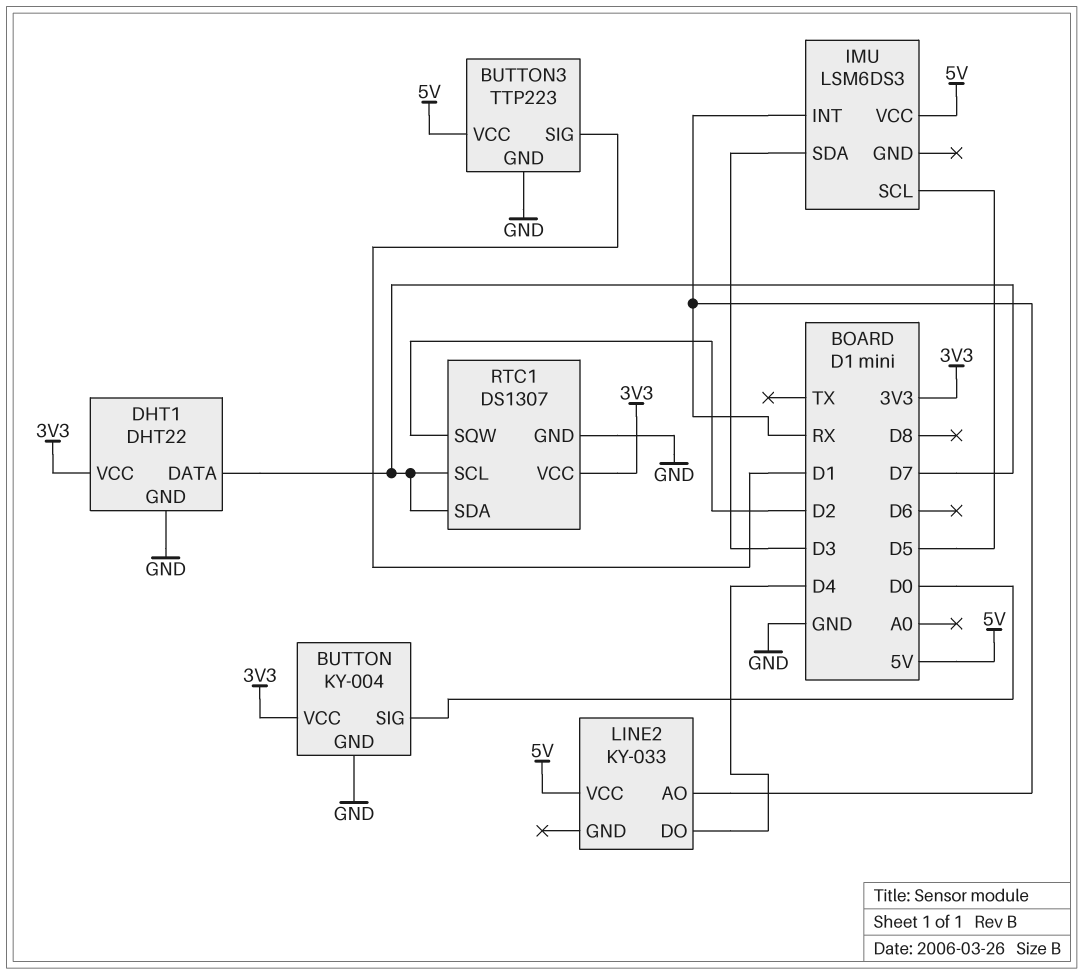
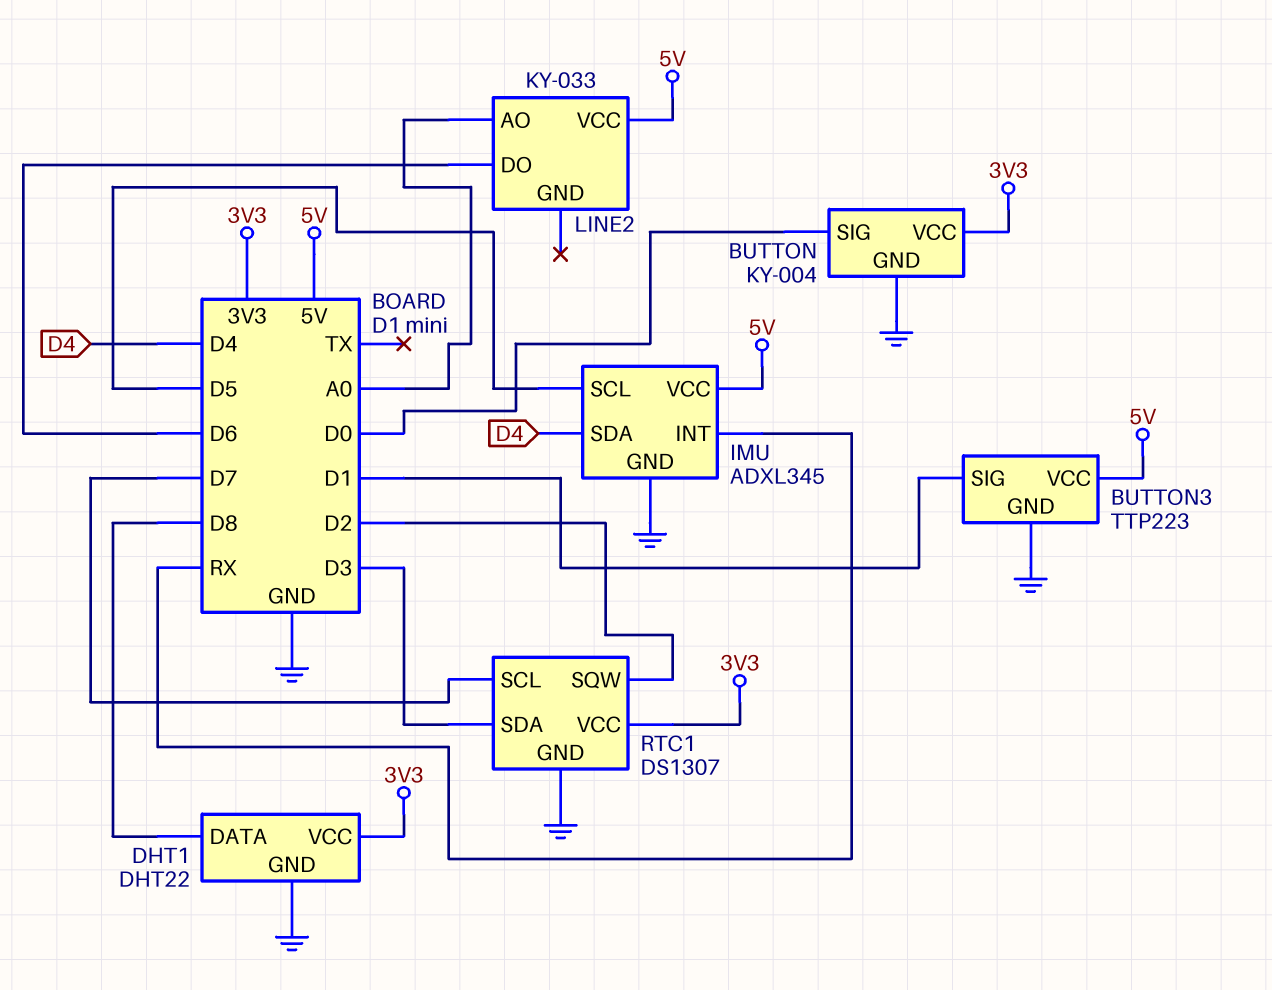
DHT1 pin DATA: D7 -> D8
IMU: LSM6DS3 -> ADXL345
IMU pin GND: none -> GND
IMU pin SDA: D3 -> D4
LINE2 pin AO: RX -> A0
LINE2 pin DO: D4 -> D6
RTC1 pin SDA: D7 -> D3

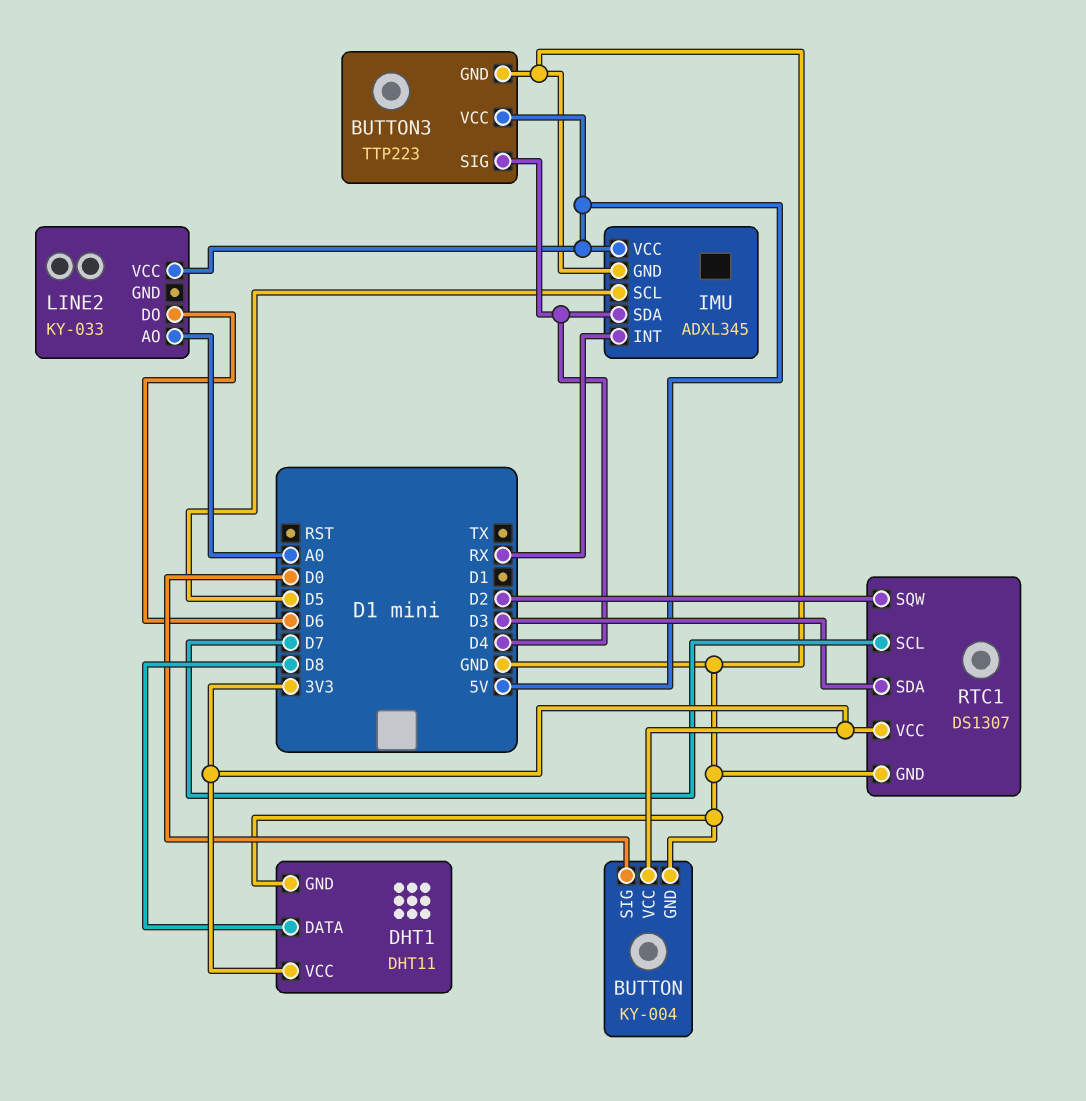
BUTTON3 pin SIG: D1 -> D4
DHT1: DHT22 -> DHT11

